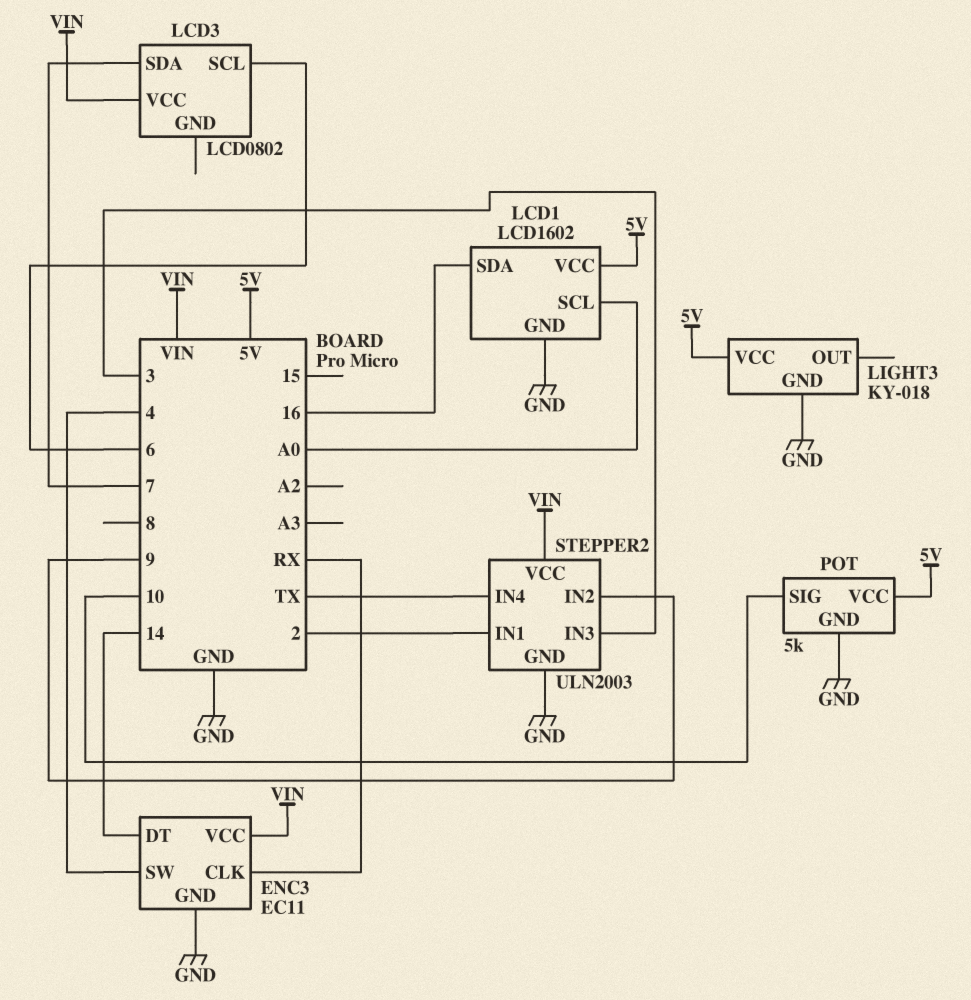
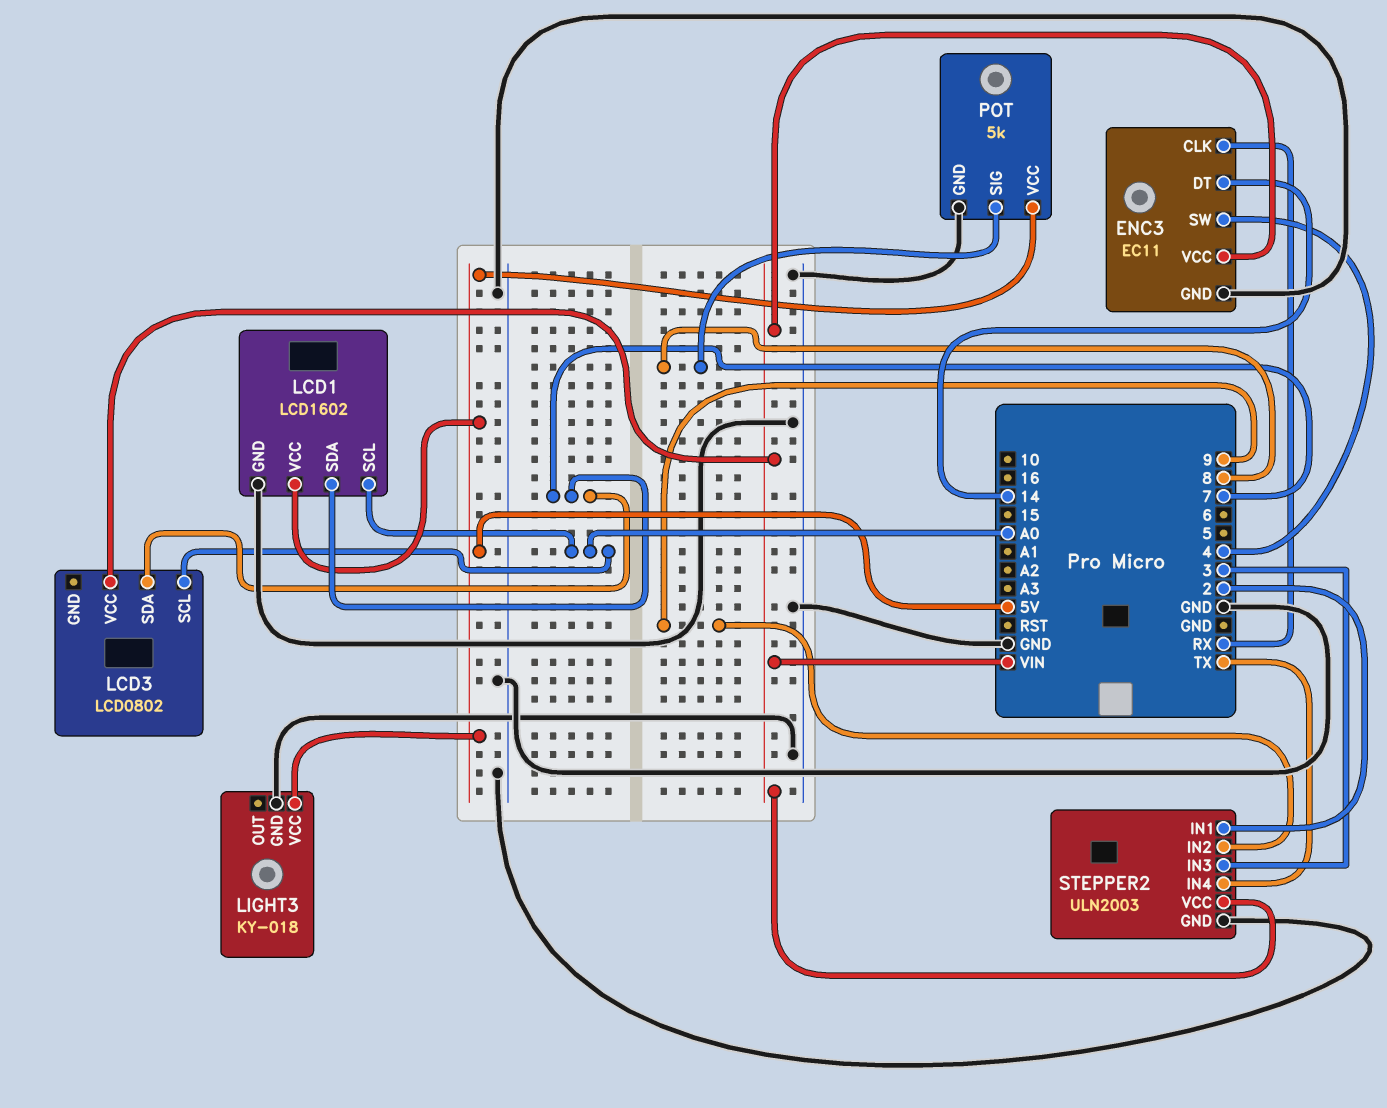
LCD1 pin SDA: 16 -> 7
LCD3 pin SCL: 6 -> A0
POT pin SIG: 10 -> 8

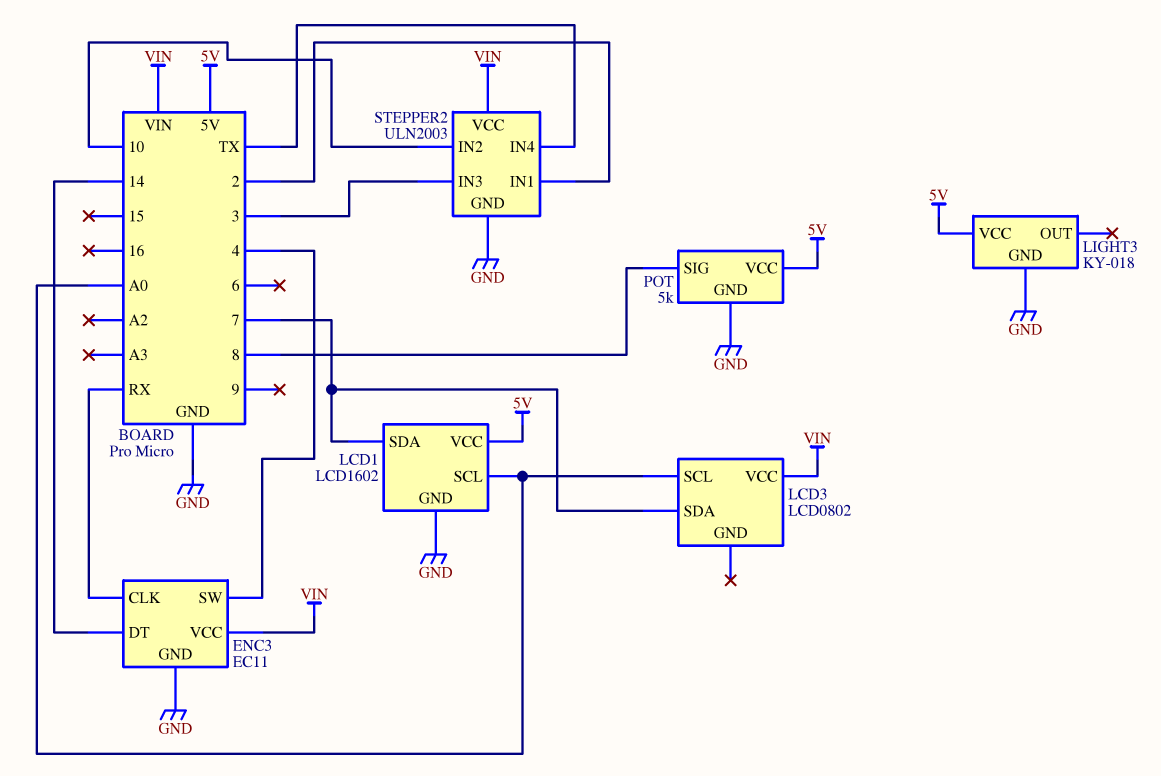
STEPPER2 pin IN2: 9 -> 10

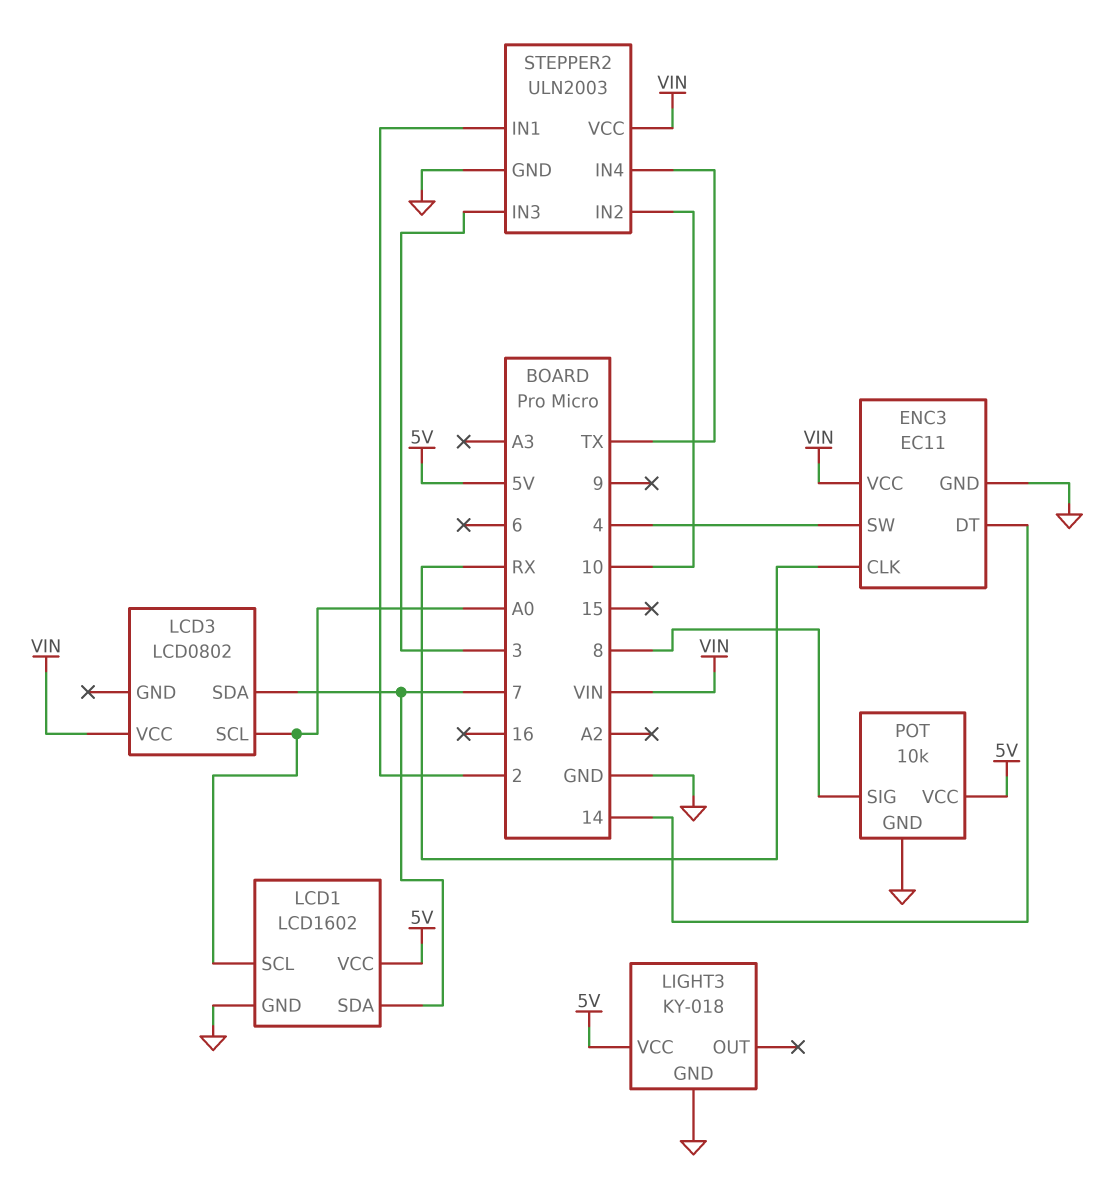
POT: 5k -> 10k

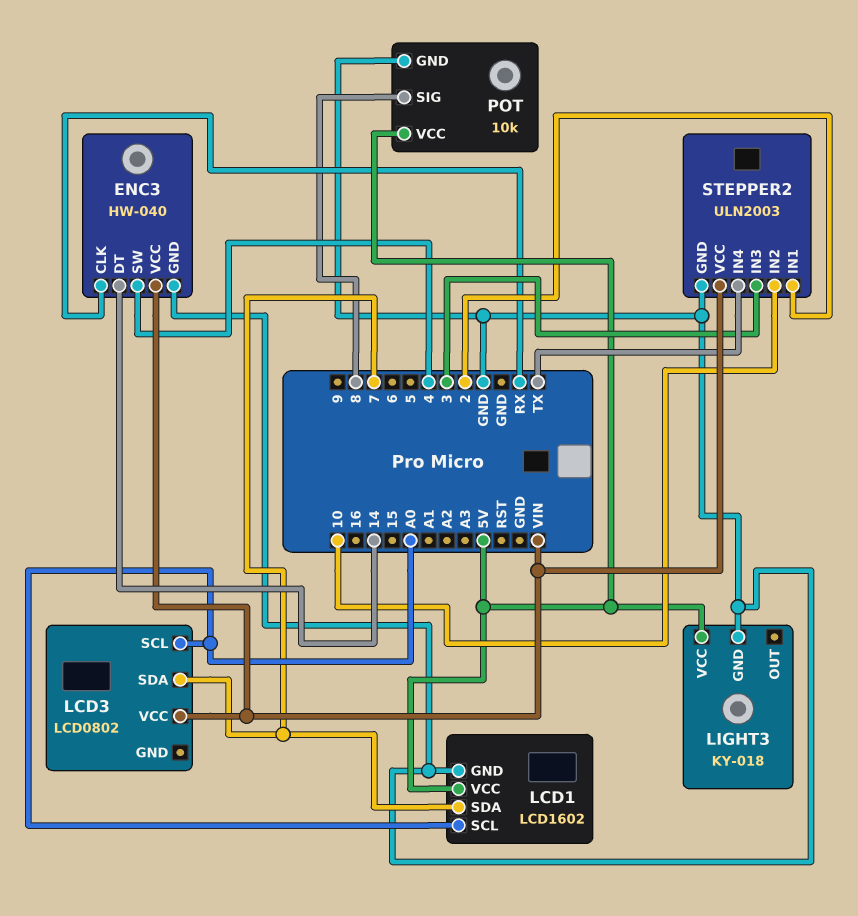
ENC3: EC11 -> HW-040

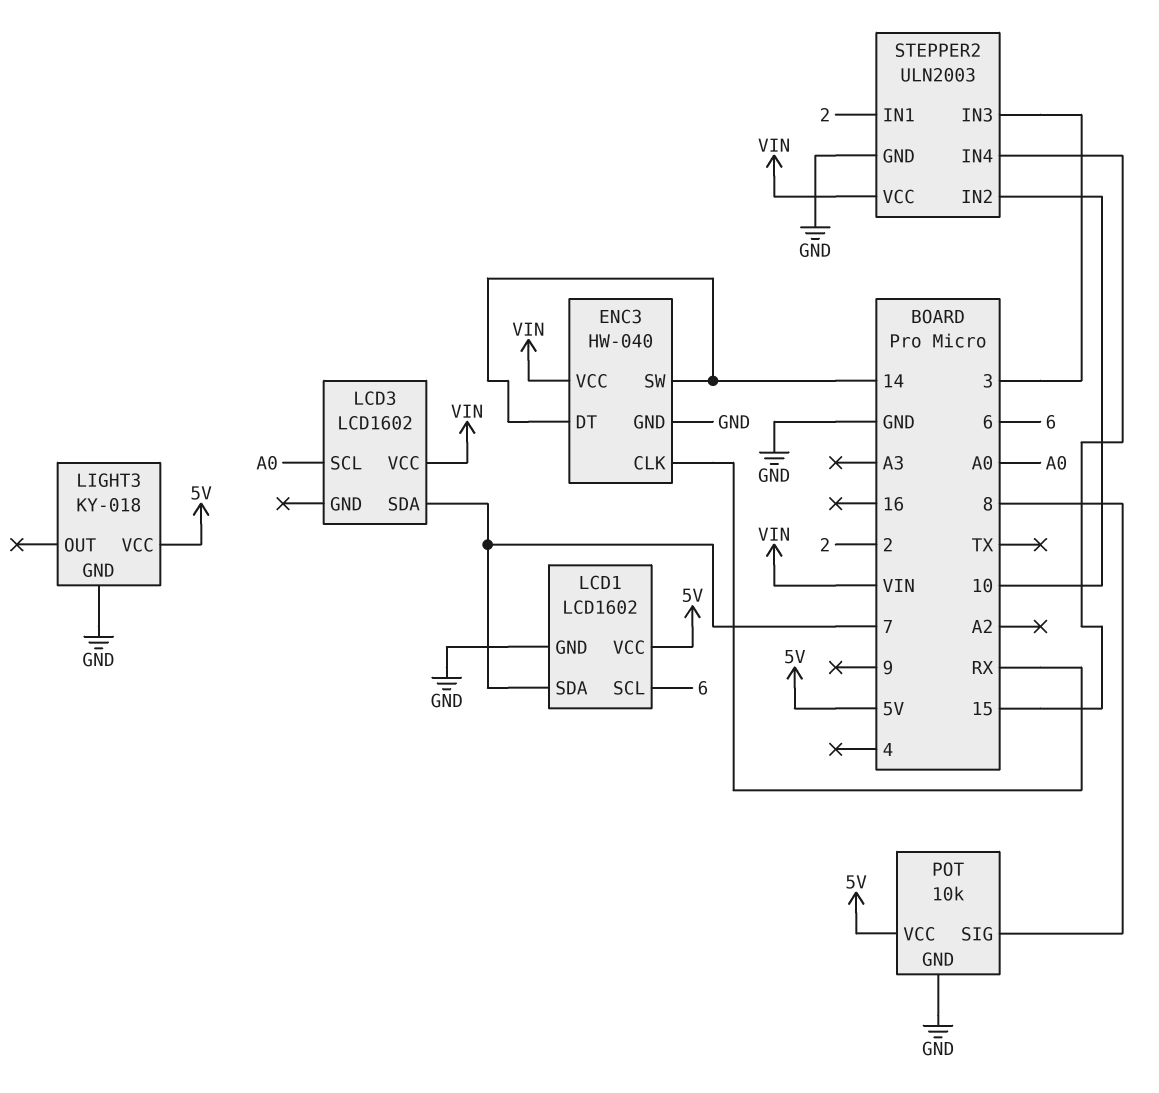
ENC3 pin SW: 4 -> 14
LCD1 pin SCL: A0 -> 6
LCD3: LCD0802 -> LCD1602
STEPPER2 pin IN4: TX -> 15

